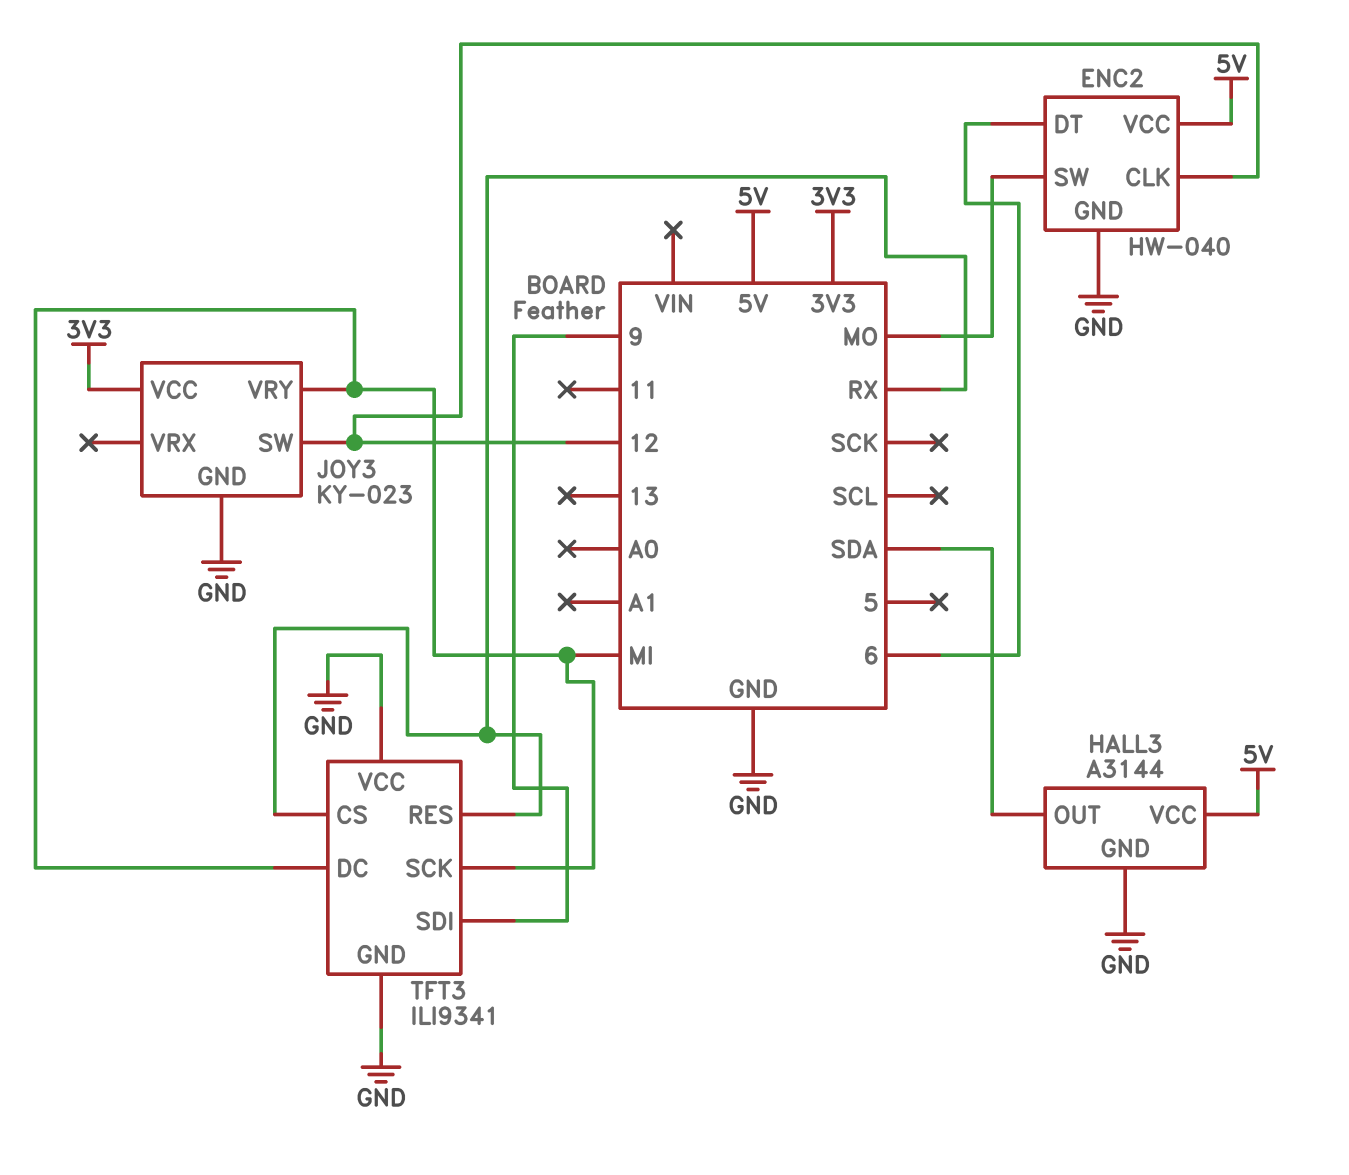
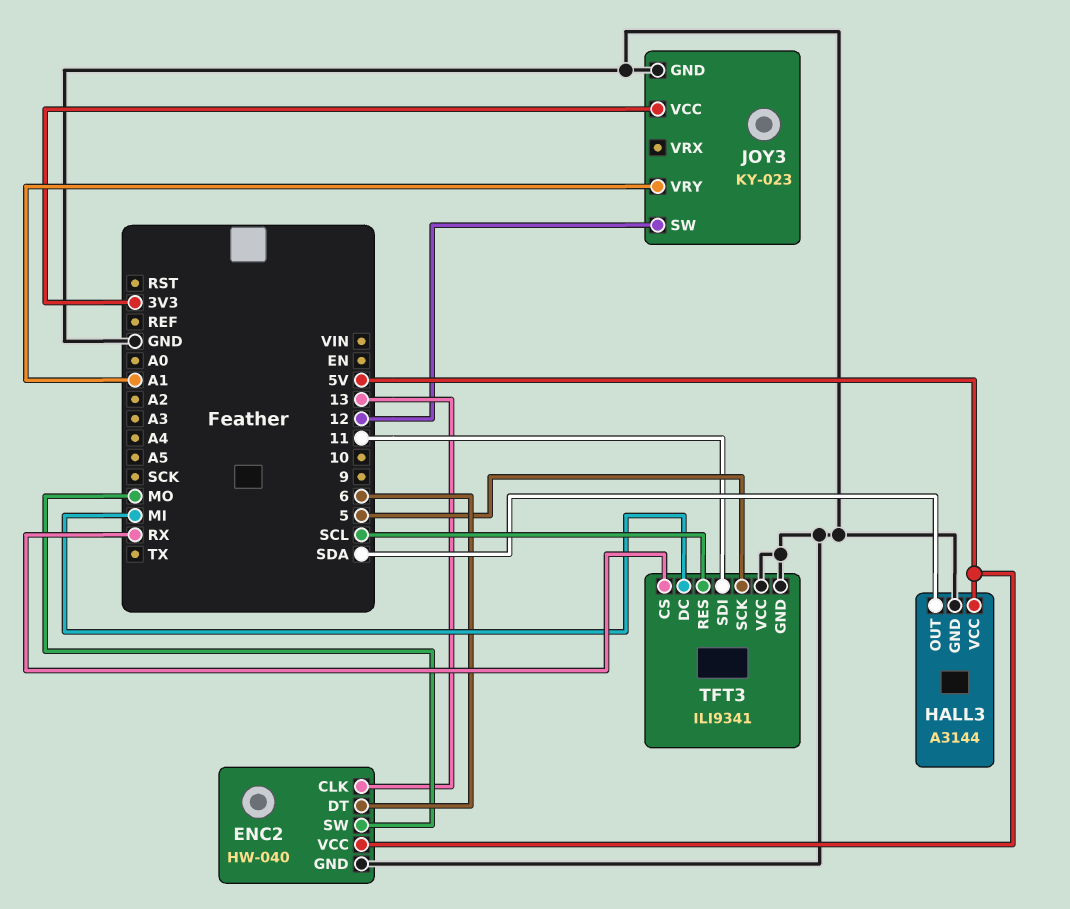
ENC2 pin CLK: 12 -> 13
JOY3 pin VRY: MI -> A1
TFT3 pin RES: RX -> SCL
TFT3 pin SCK: MI -> 5
TFT3 pin SDI: 9 -> 11

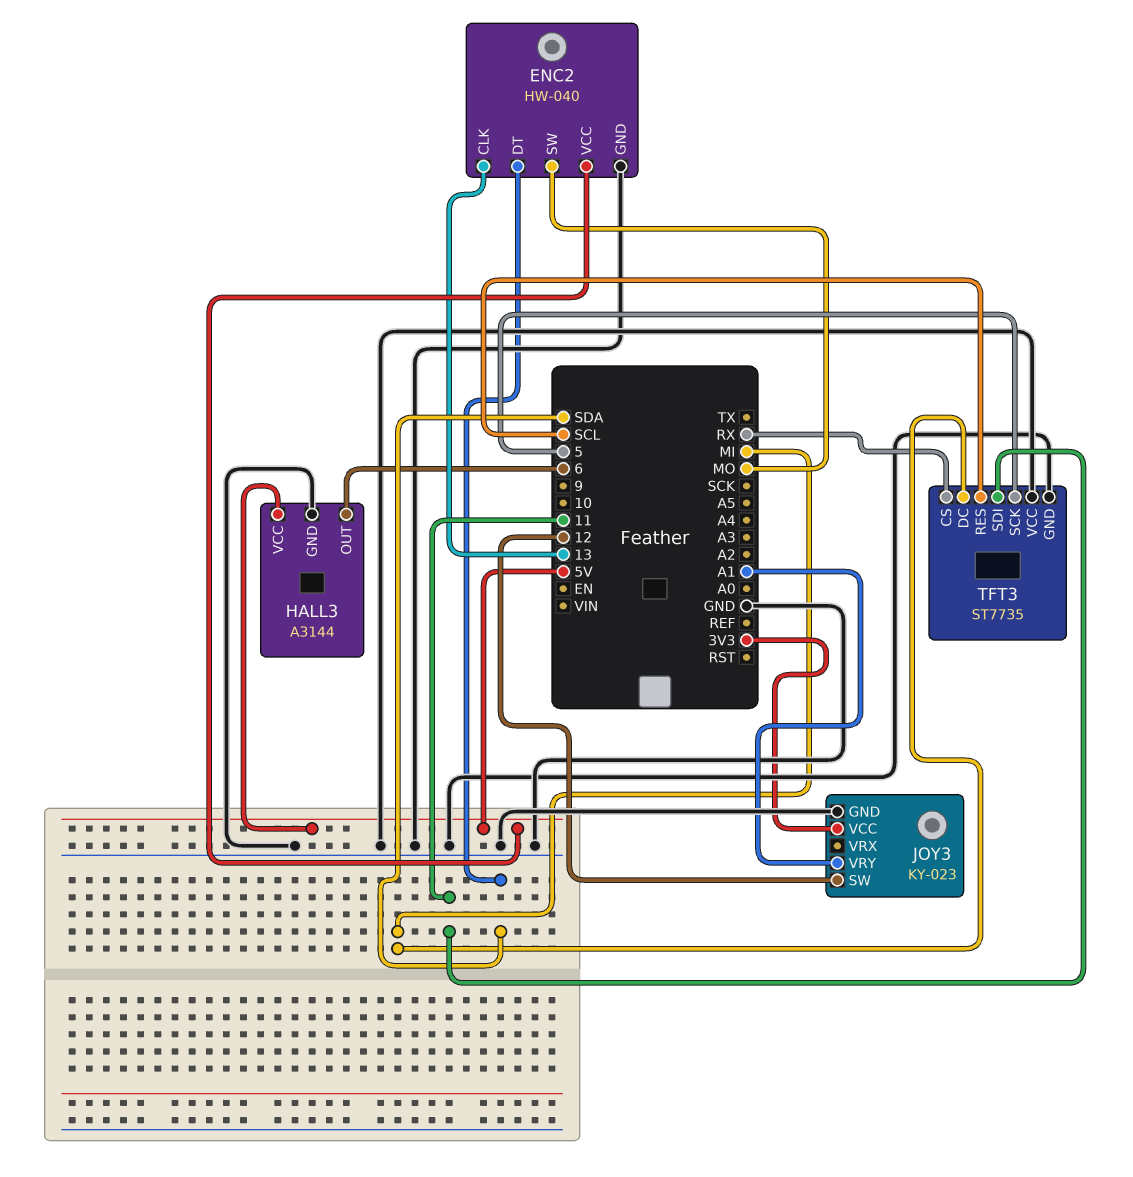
ENC2 pin DT: 6 -> SDA
HALL3 pin OUT: SDA -> 6
TFT3: ILI9341 -> ST7735

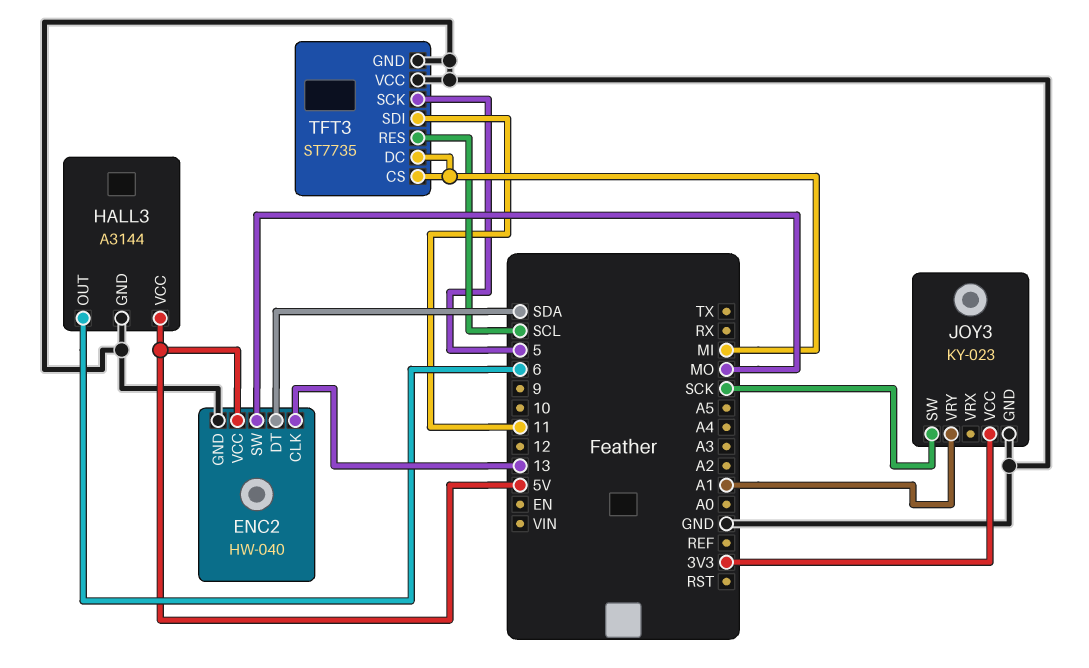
JOY3 pin SW: 12 -> SCK
TFT3 pin CS: RX -> MI

